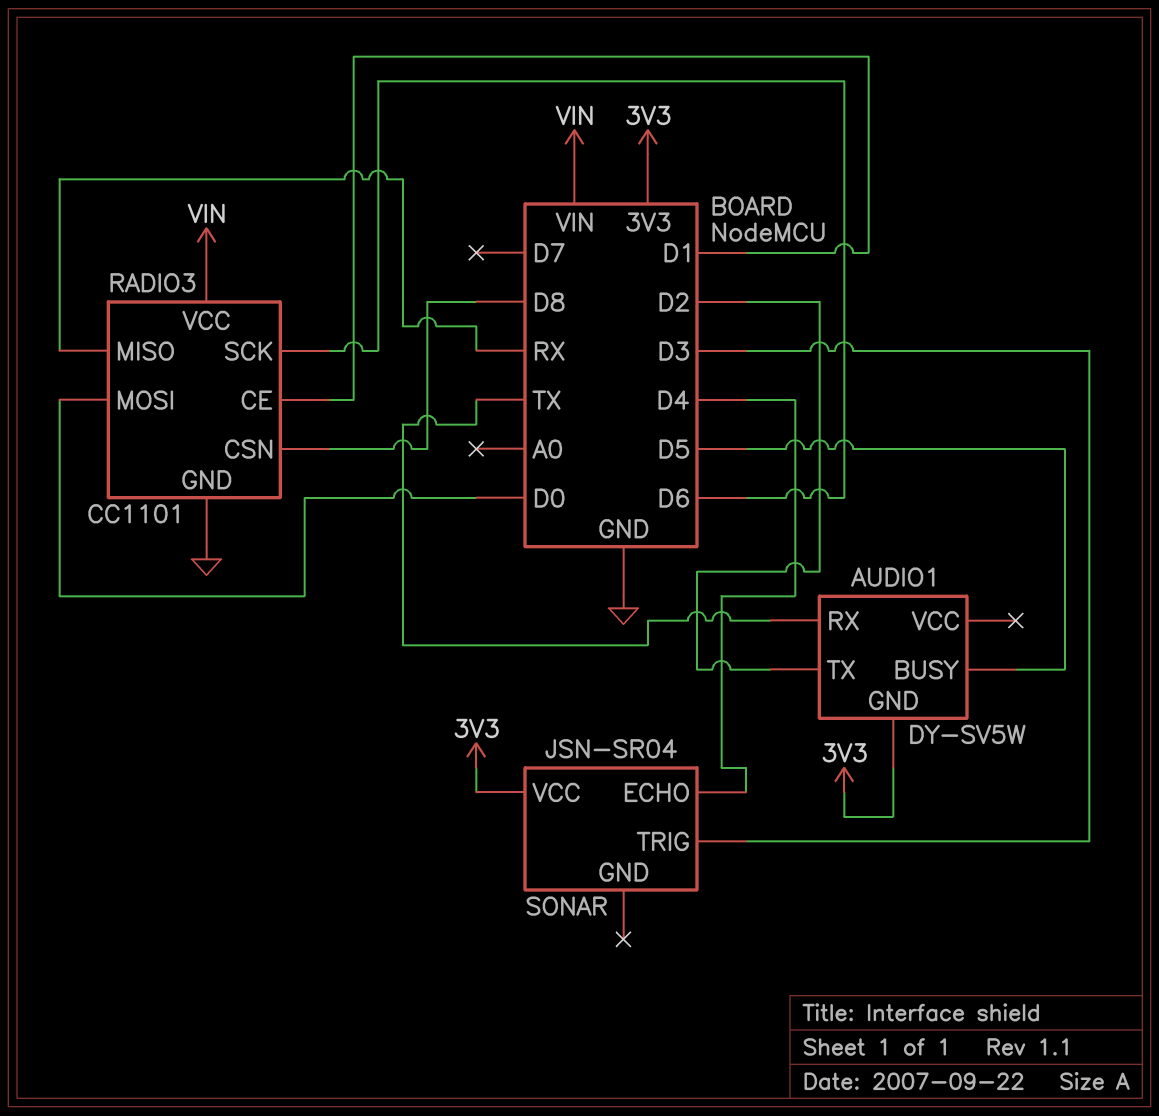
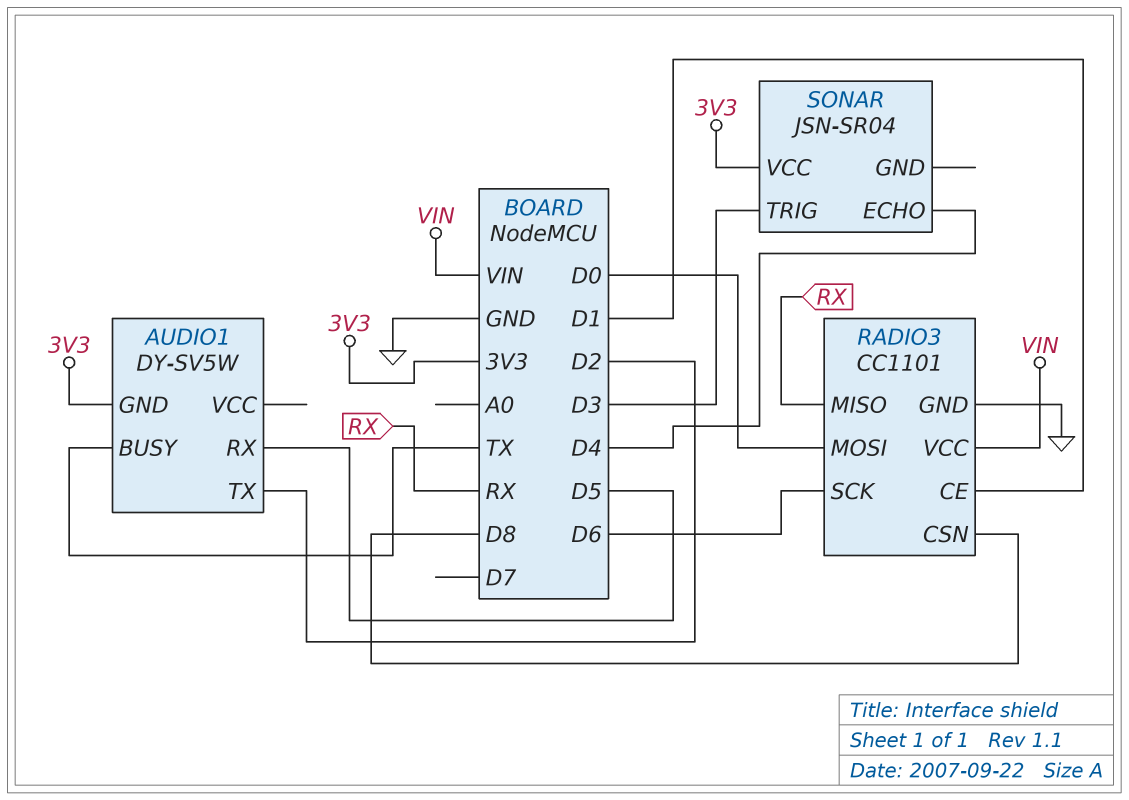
AUDIO1 pin BUSY: D5 -> TX
AUDIO1 pin RX: TX -> D5

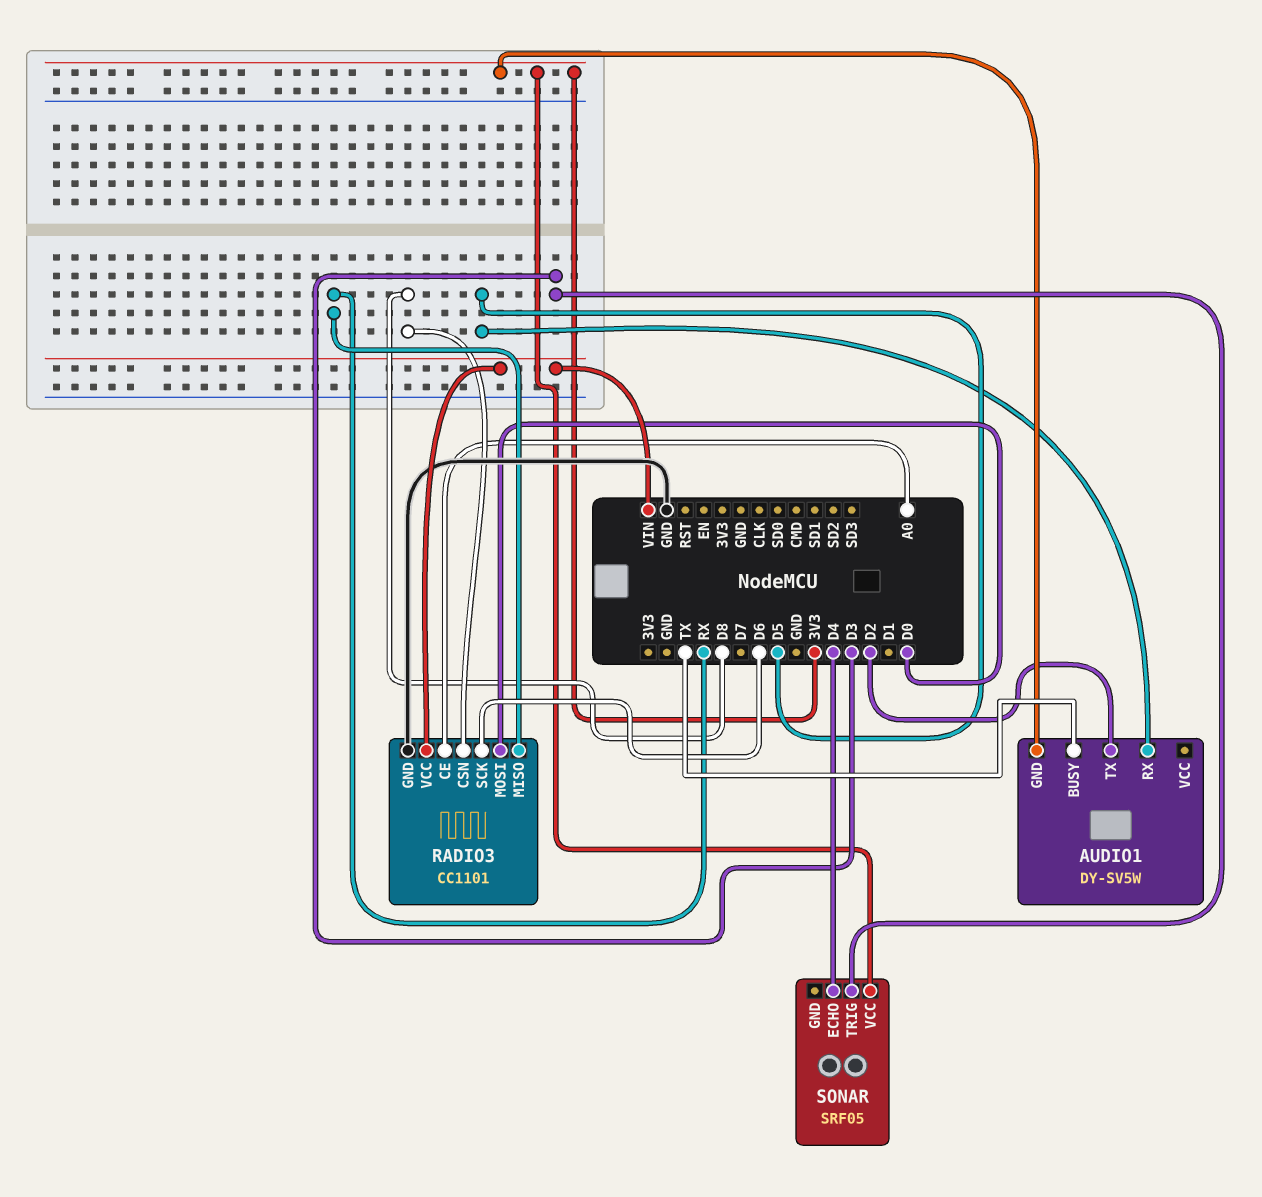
RADIO3 pin CE: D1 -> A0
SONAR: JSN-SR04 -> SRF05

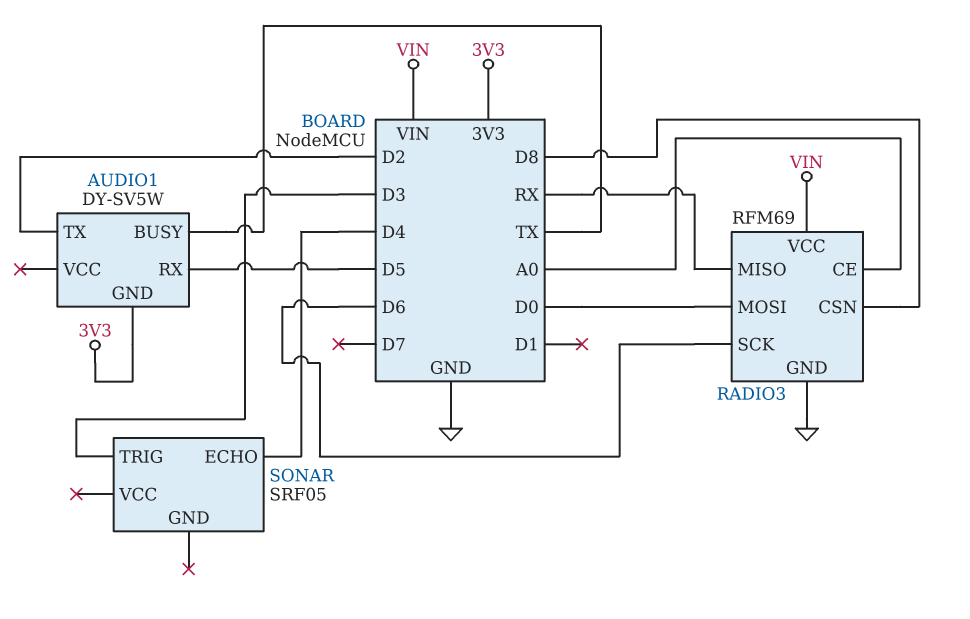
RADIO3: CC1101 -> RFM69
SONAR pin VCC: 3V3 -> none

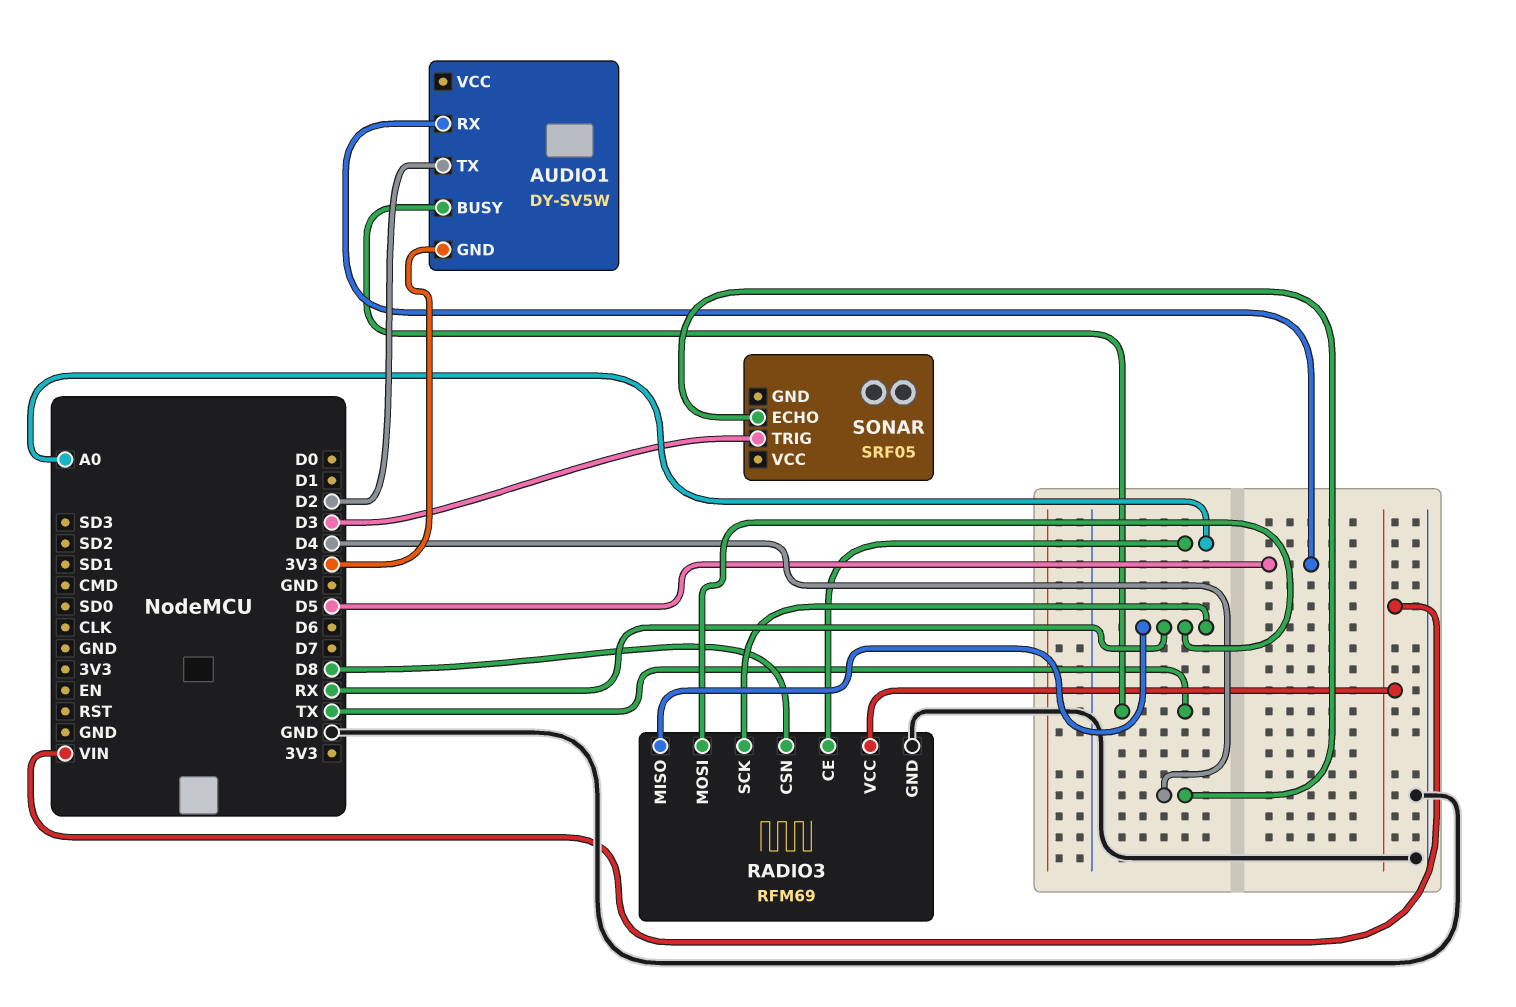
RADIO3 pin MOSI: D0 -> RX
RADIO3 pin SCK: D6 -> RX

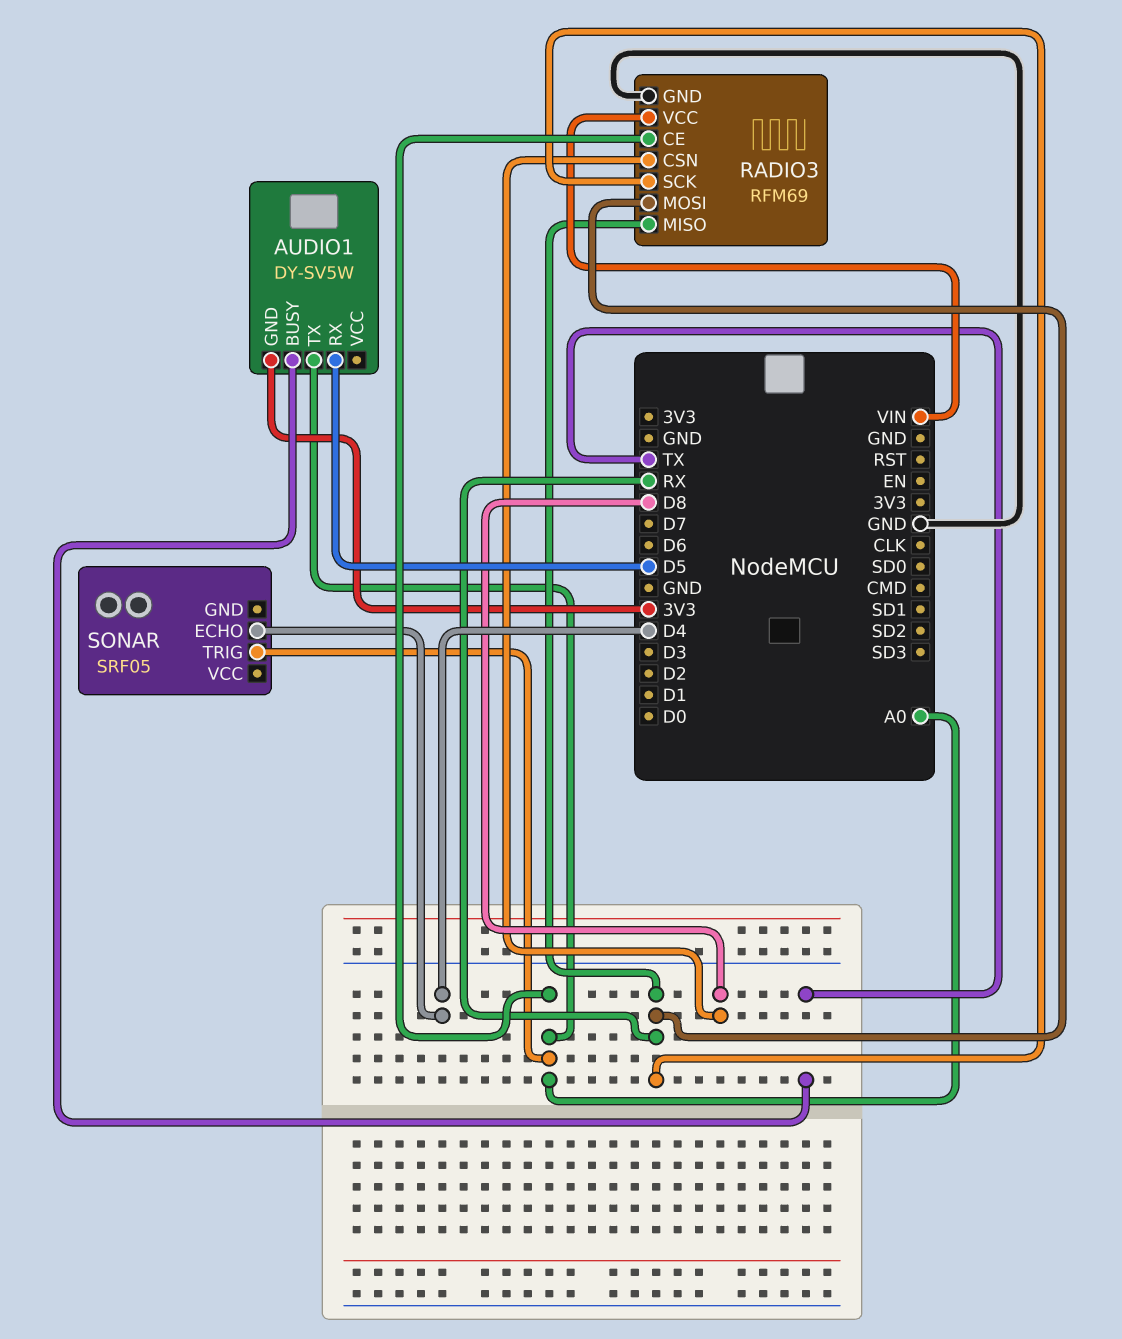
AUDIO1 pin TX: D2 -> A0
SONAR pin TRIG: D3 -> A0

